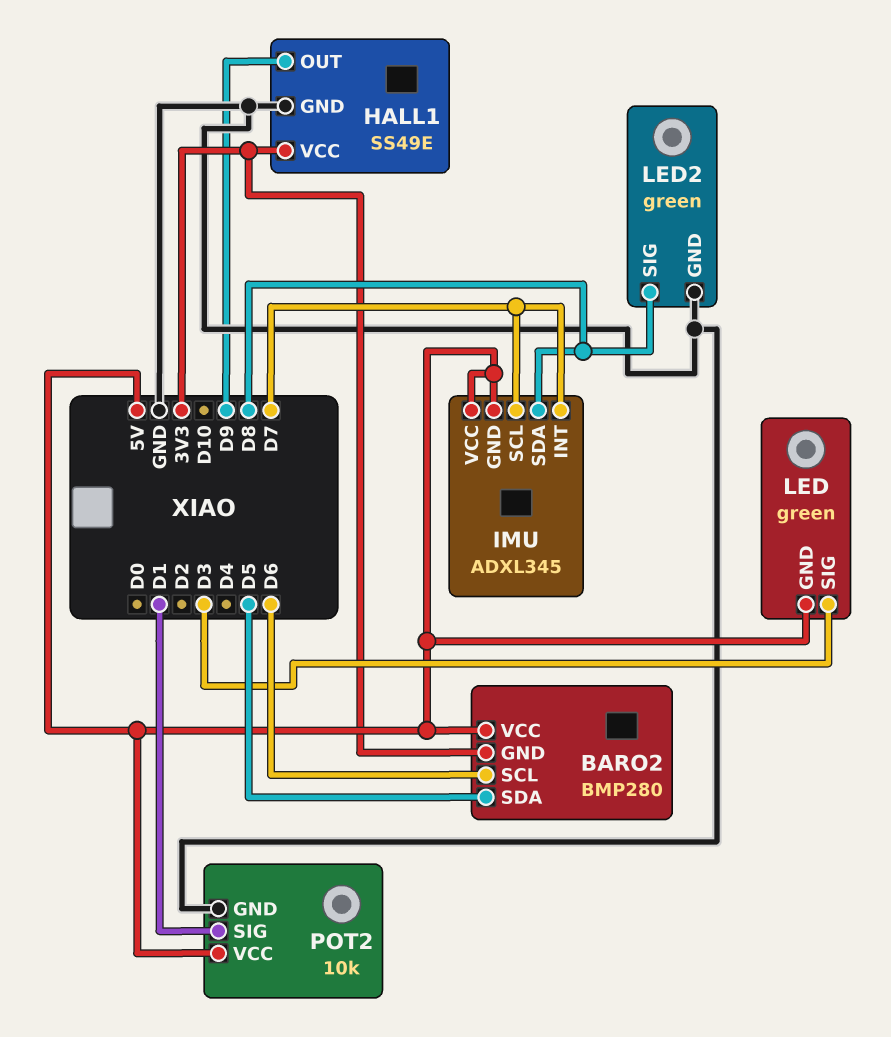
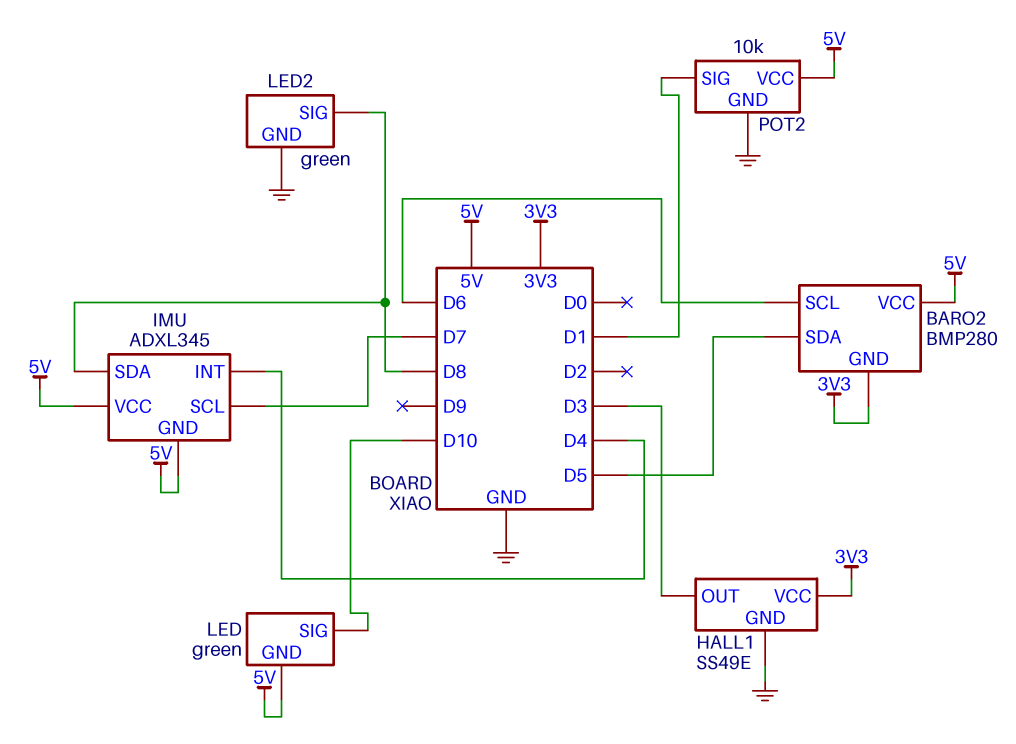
HALL1 pin OUT: D9 -> D3
IMU pin INT: D7 -> D4
LED pin SIG: D3 -> D10

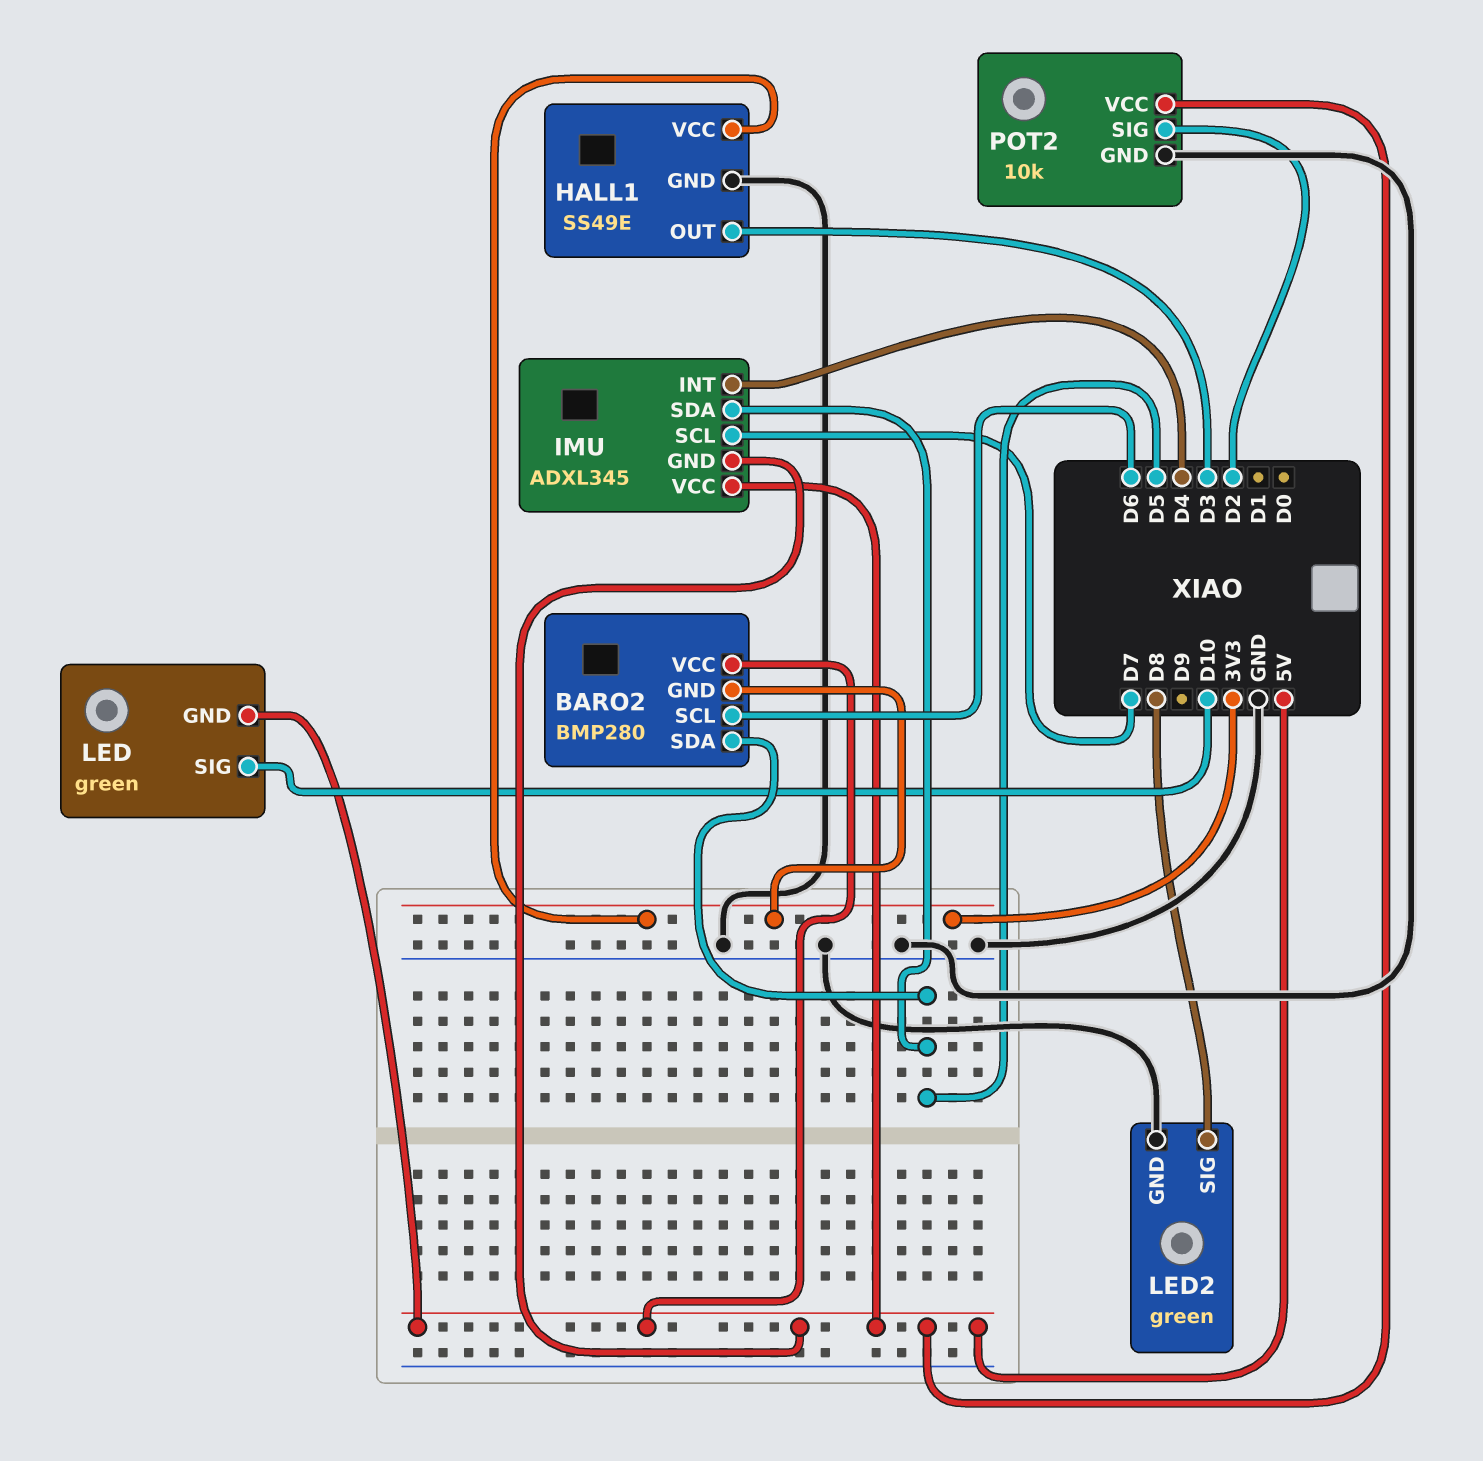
IMU pin SDA: D8 -> D5
POT2 pin SIG: D1 -> D2

